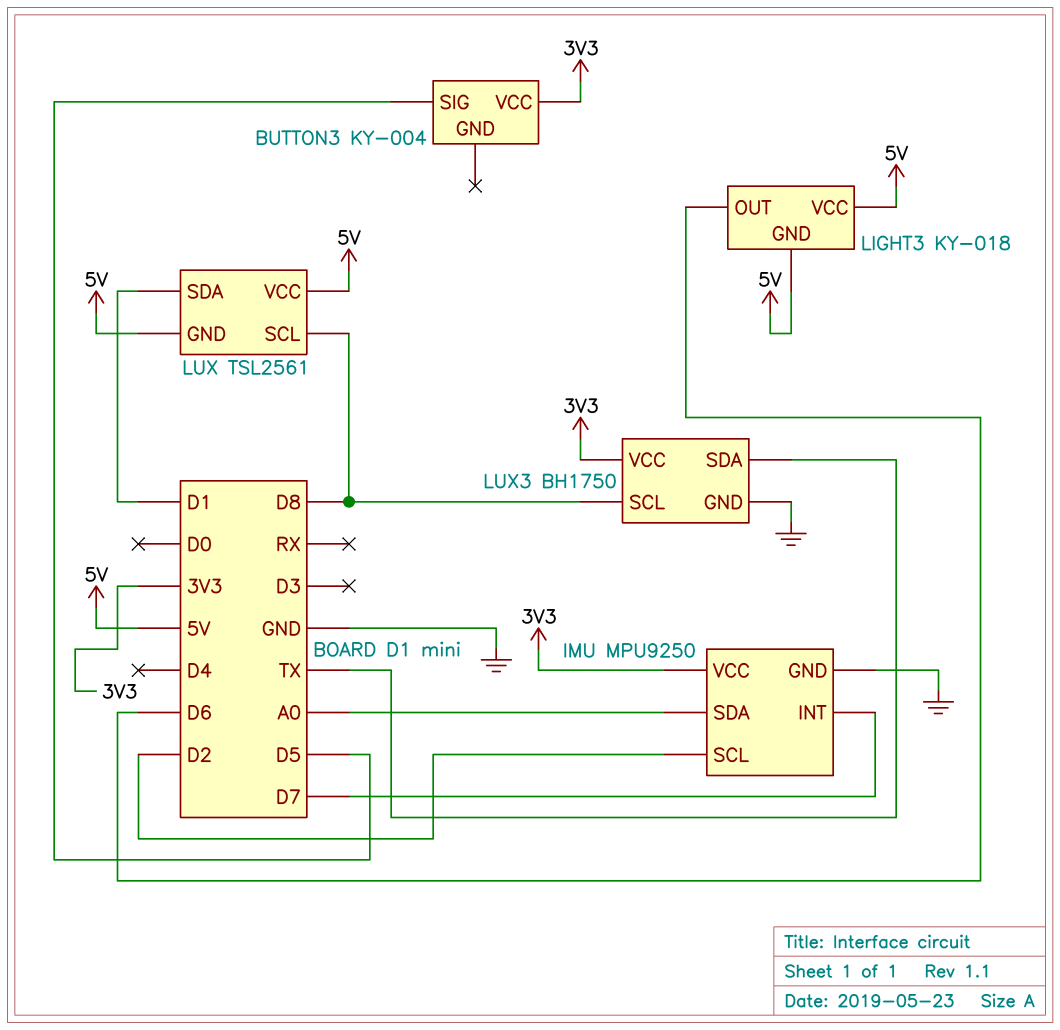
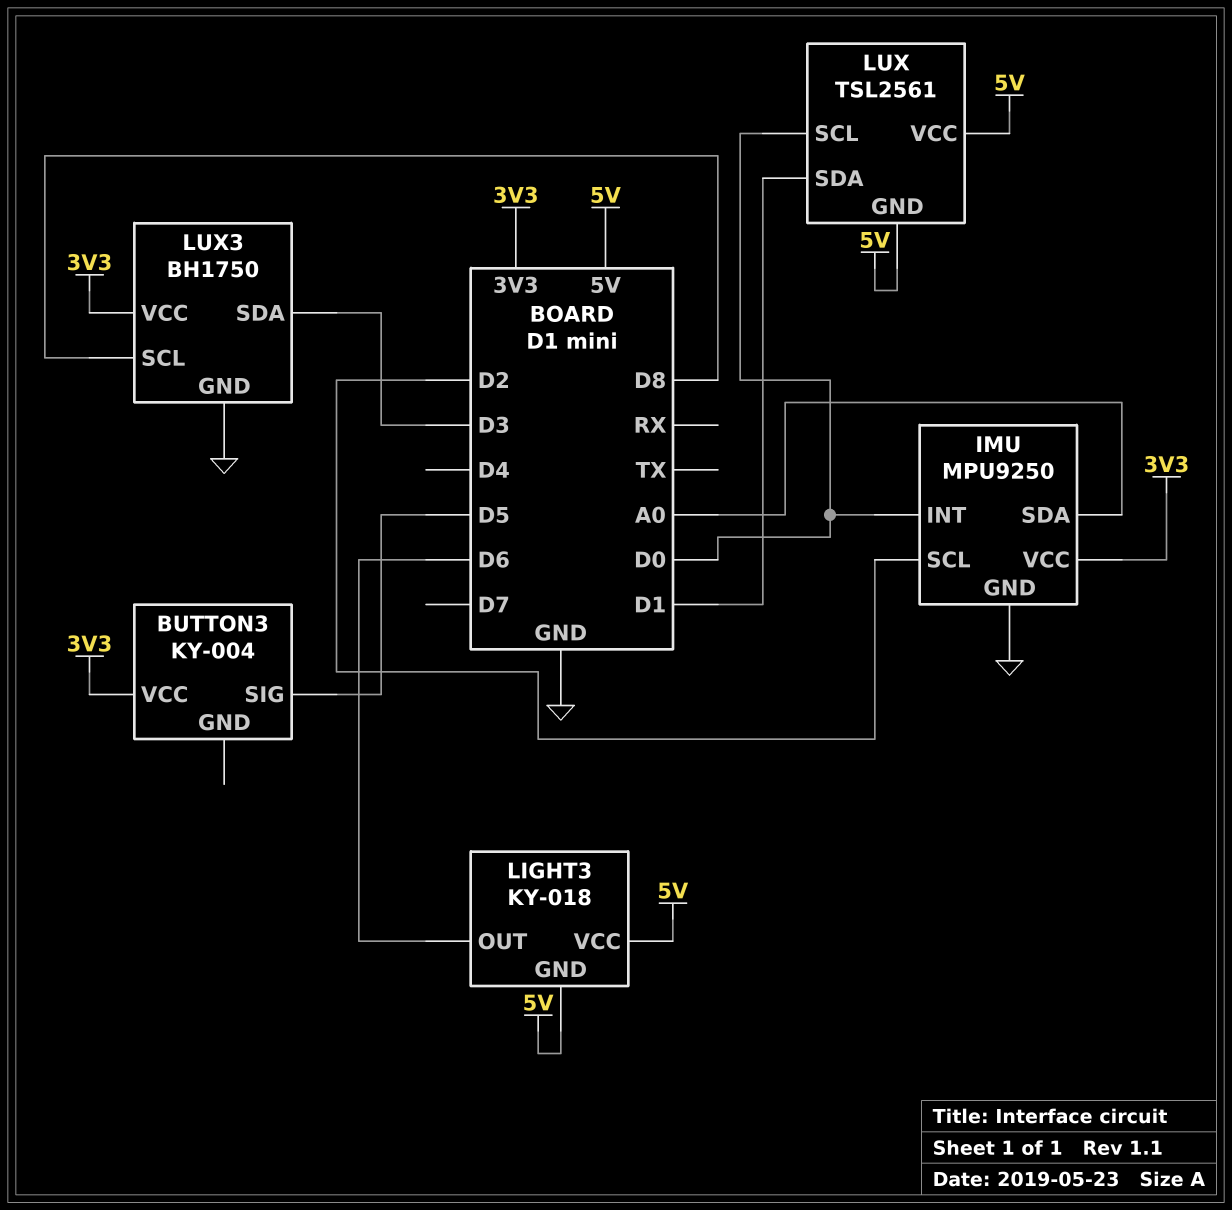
IMU pin INT: D7 -> D0
LUX pin SCL: D8 -> D0
LUX3 pin SDA: TX -> D3

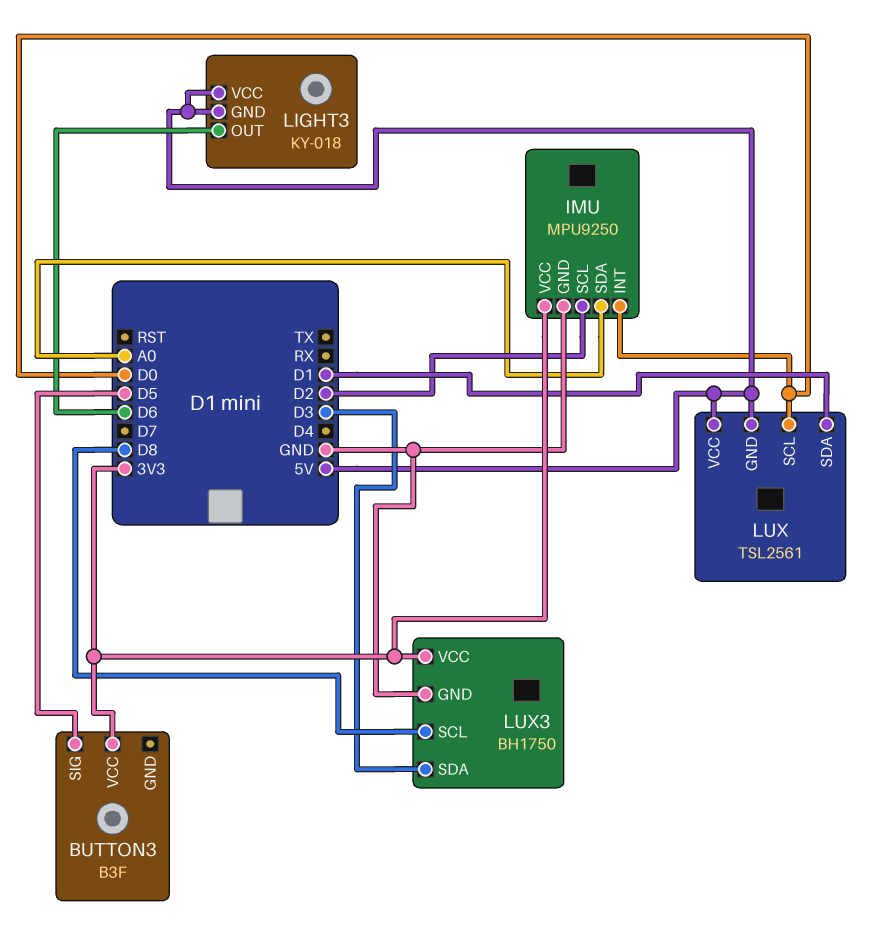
BUTTON3: KY-004 -> B3F

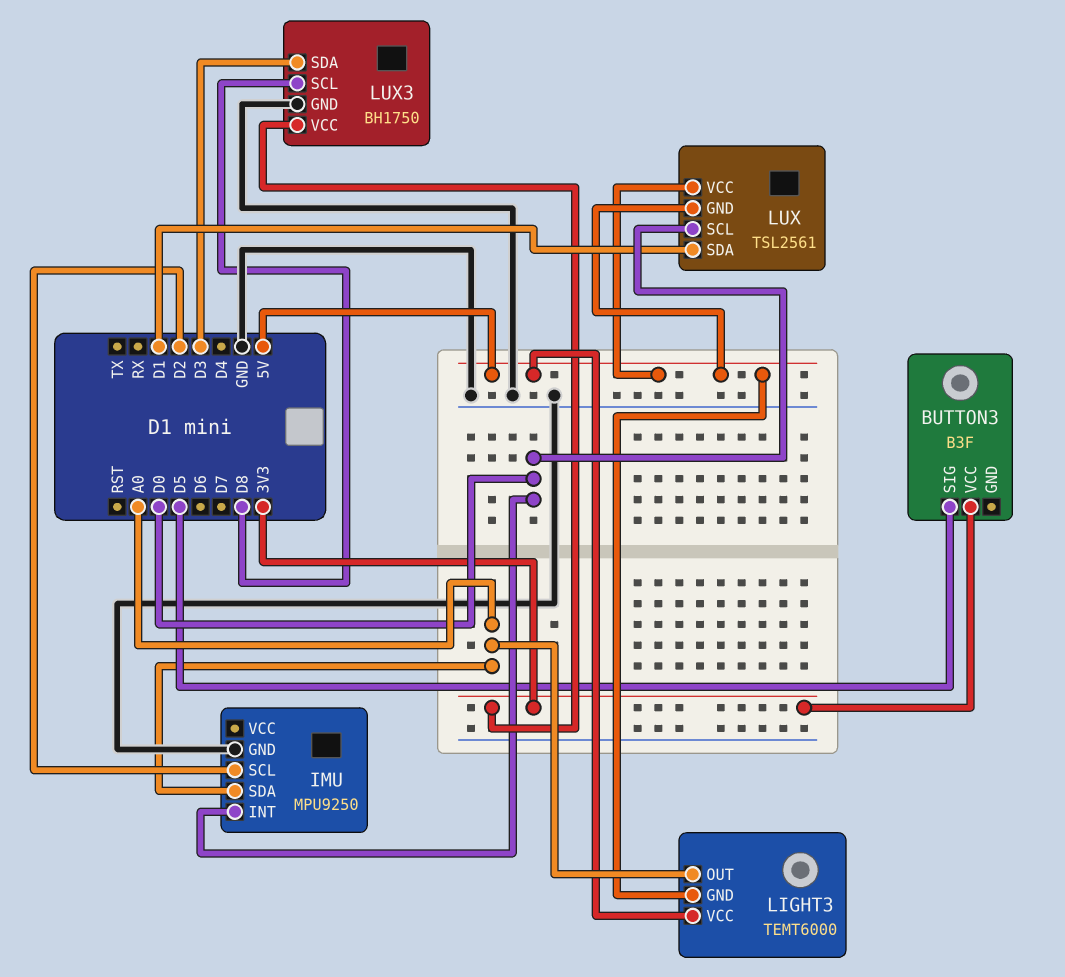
IMU pin VCC: 3V3 -> none
LIGHT3: KY-018 -> TEMT6000
LIGHT3 pin OUT: D6 -> A0

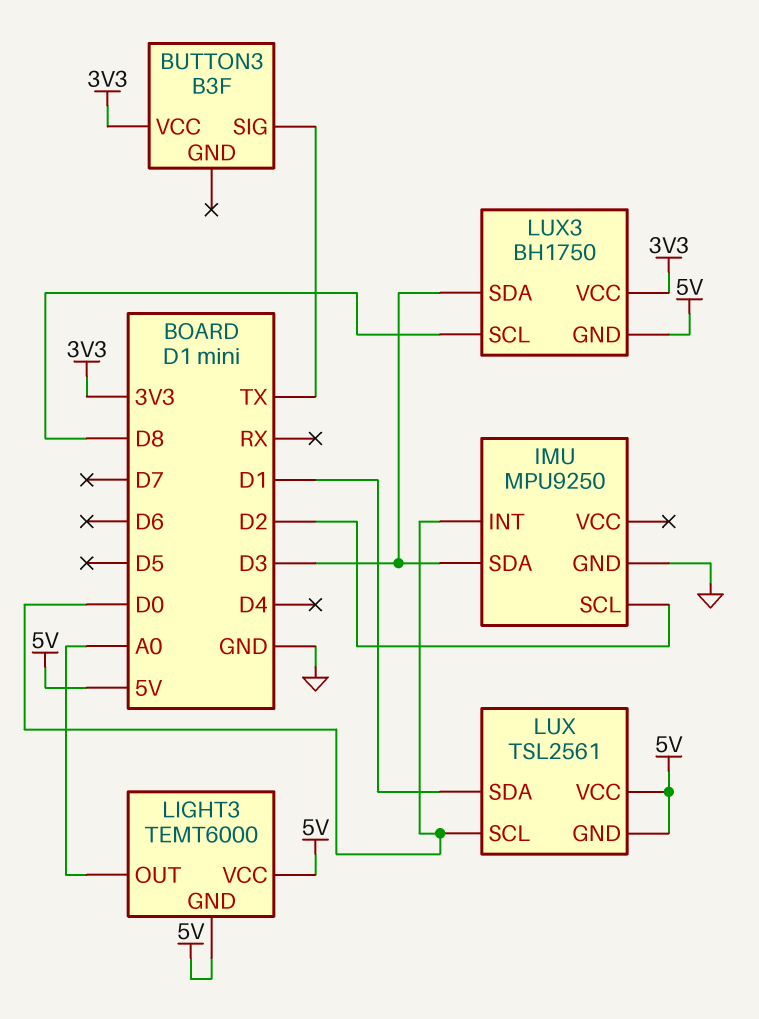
BUTTON3 pin SIG: D5 -> TX
IMU pin SDA: A0 -> D3
LUX3 pin GND: GND -> 5V

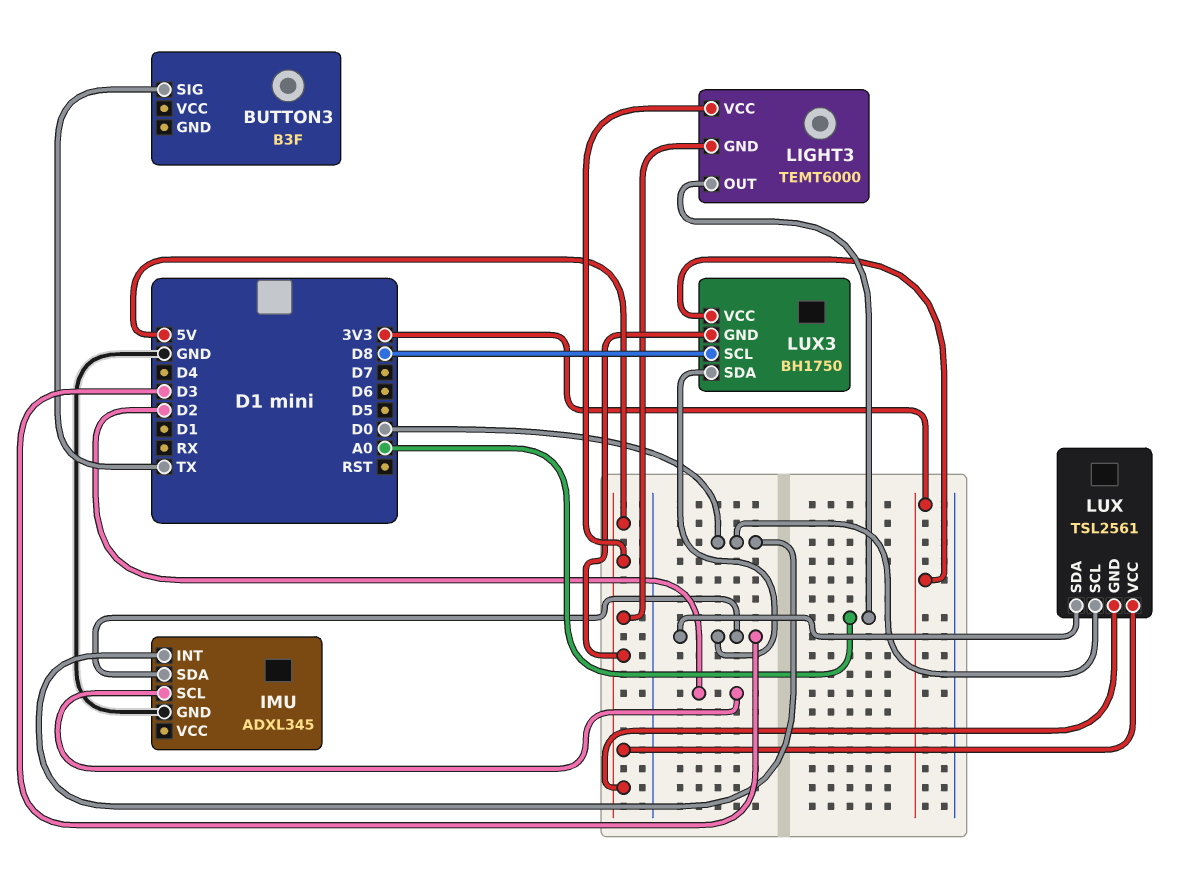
BUTTON3 pin VCC: 3V3 -> none
IMU: MPU9250 -> ADXL345
LUX pin SDA: D1 -> D3

